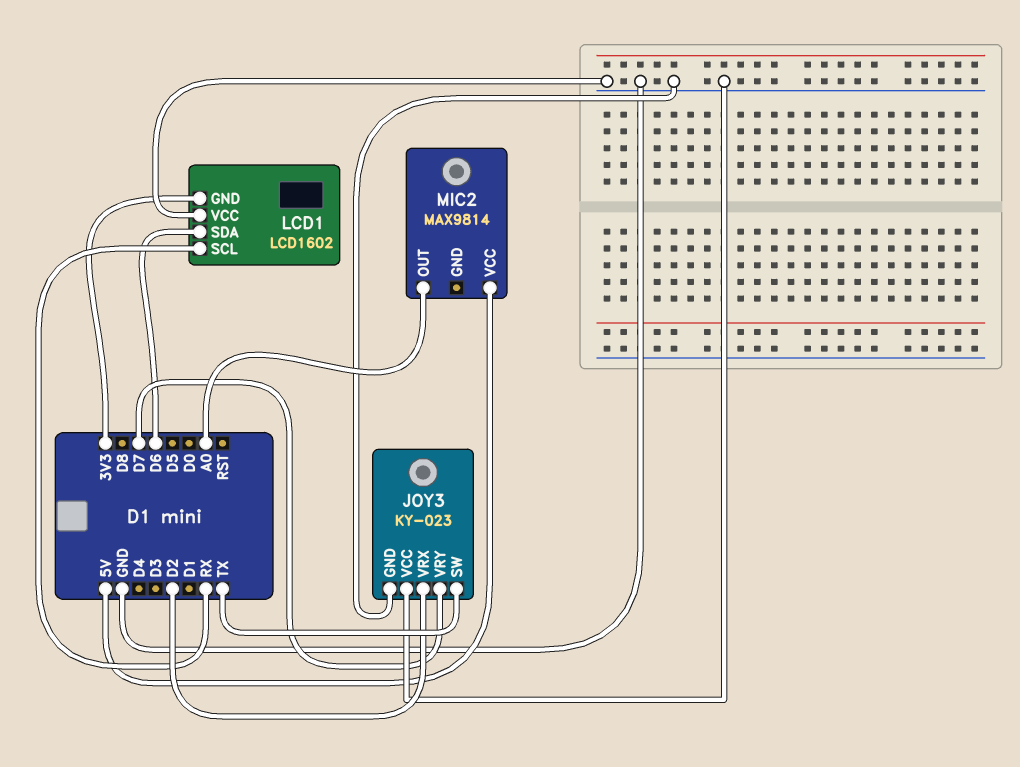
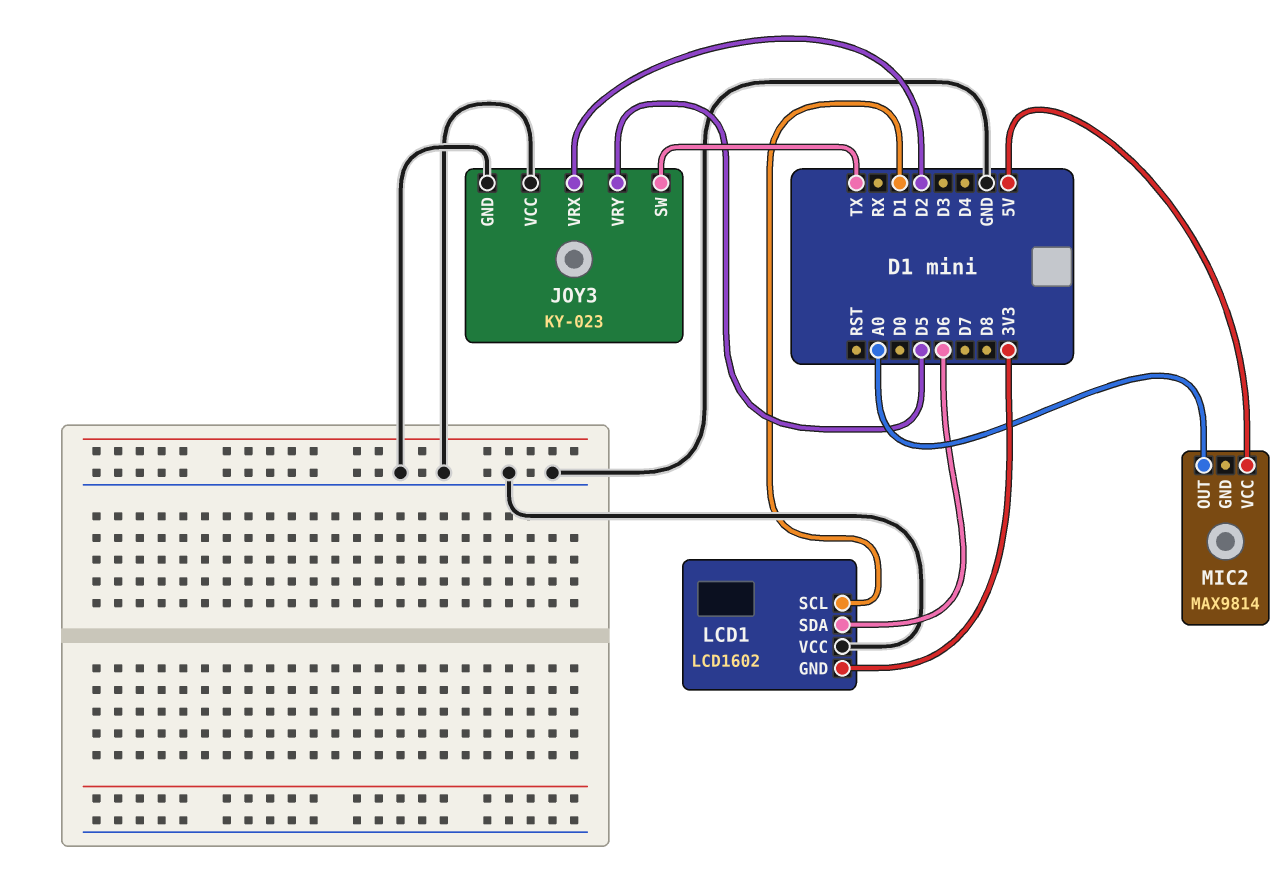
JOY3 pin VRY: D7 -> D5
LCD1 pin SCL: RX -> D1

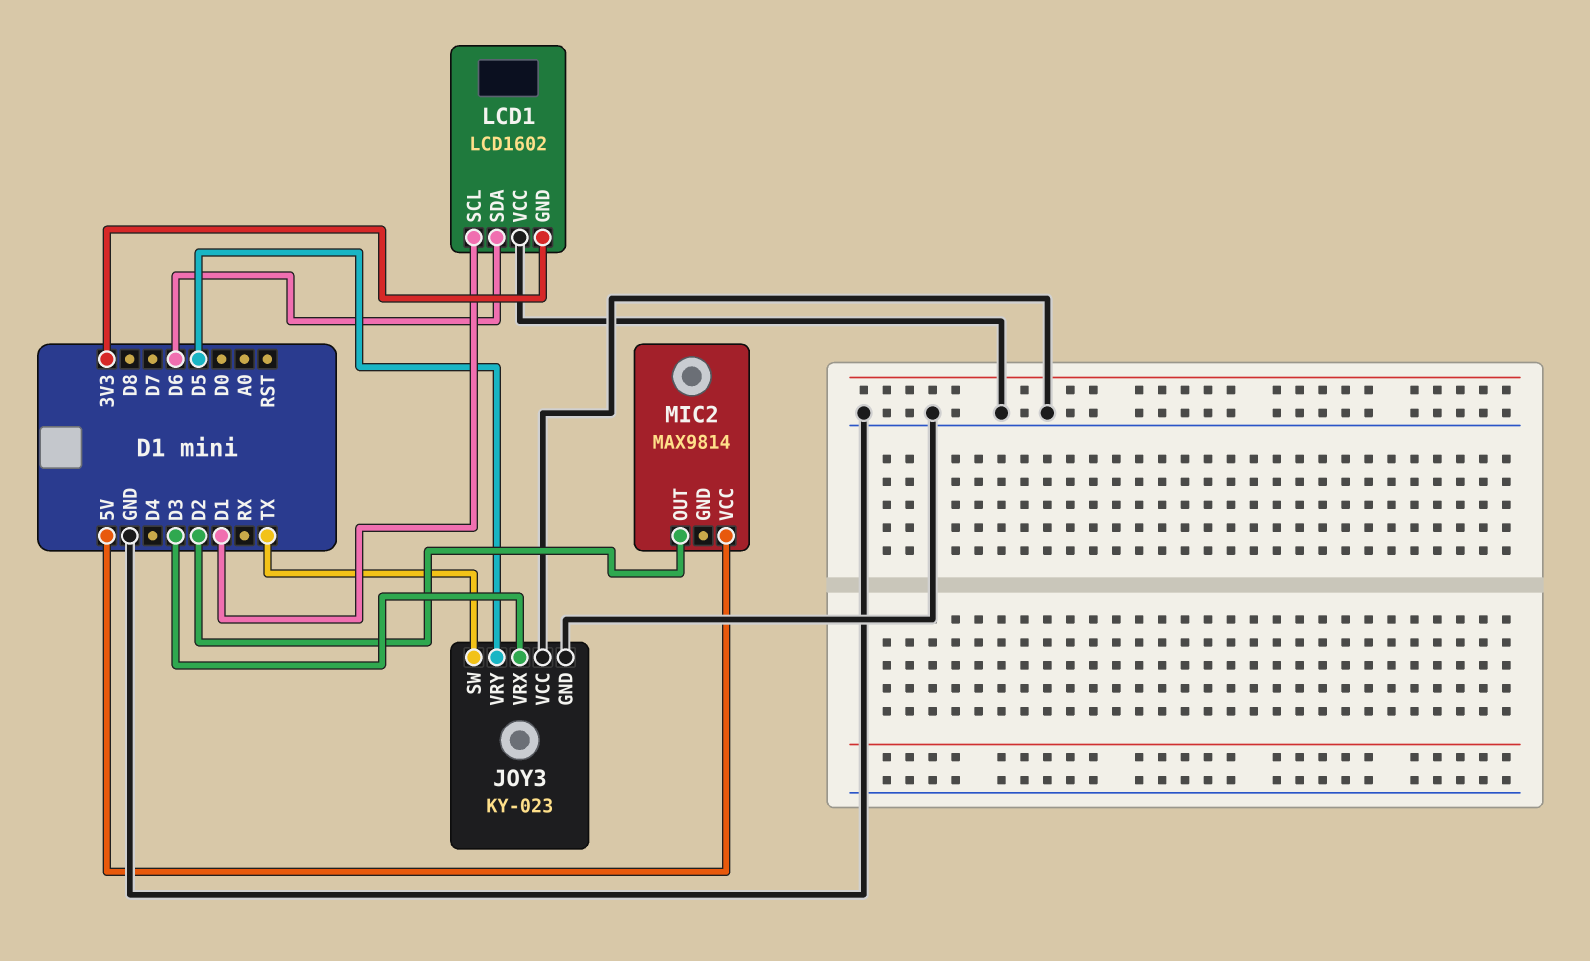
JOY3 pin VRX: D2 -> D3
MIC2 pin OUT: A0 -> D2

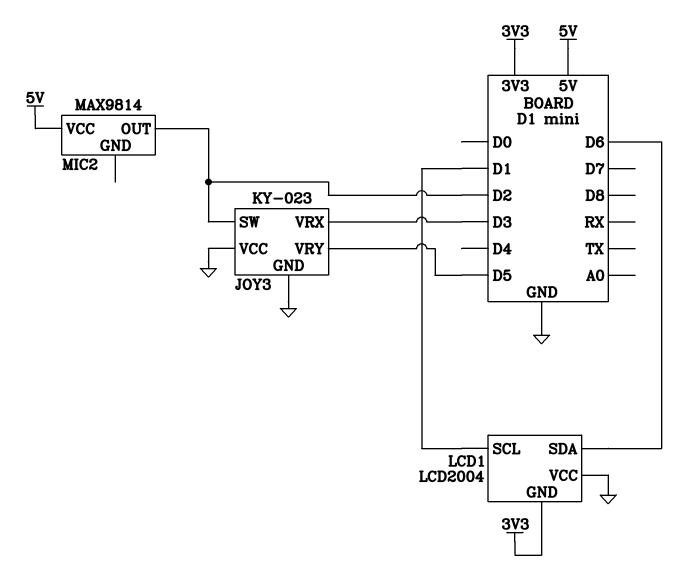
JOY3 pin SW: TX -> D2
LCD1: LCD1602 -> LCD2004

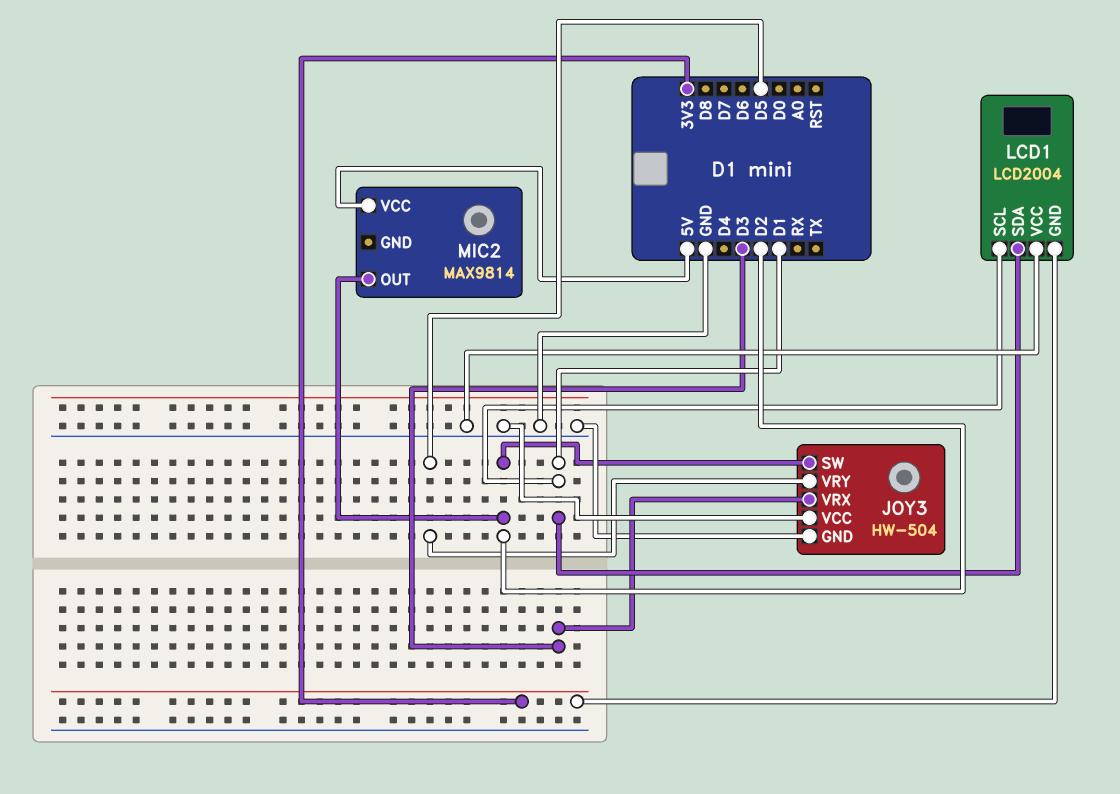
JOY3: KY-023 -> HW-504
LCD1 pin SDA: D6 -> D1

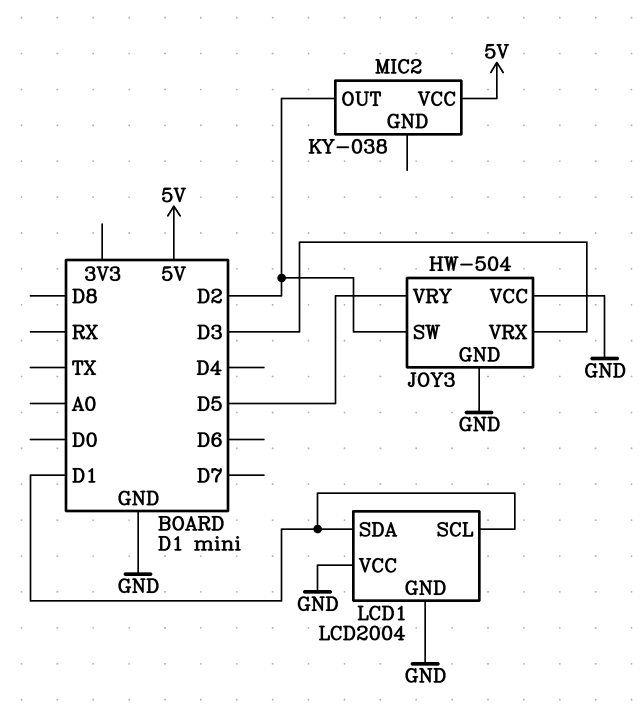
LCD1 pin GND: 3V3 -> GND
MIC2: MAX9814 -> KY-038

